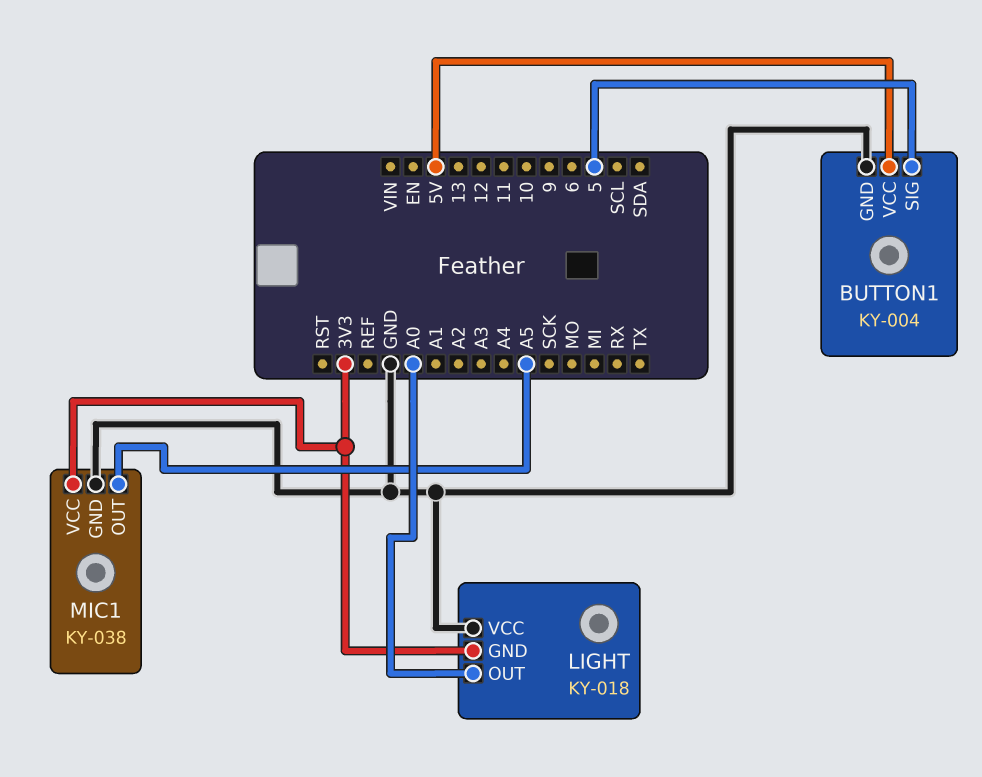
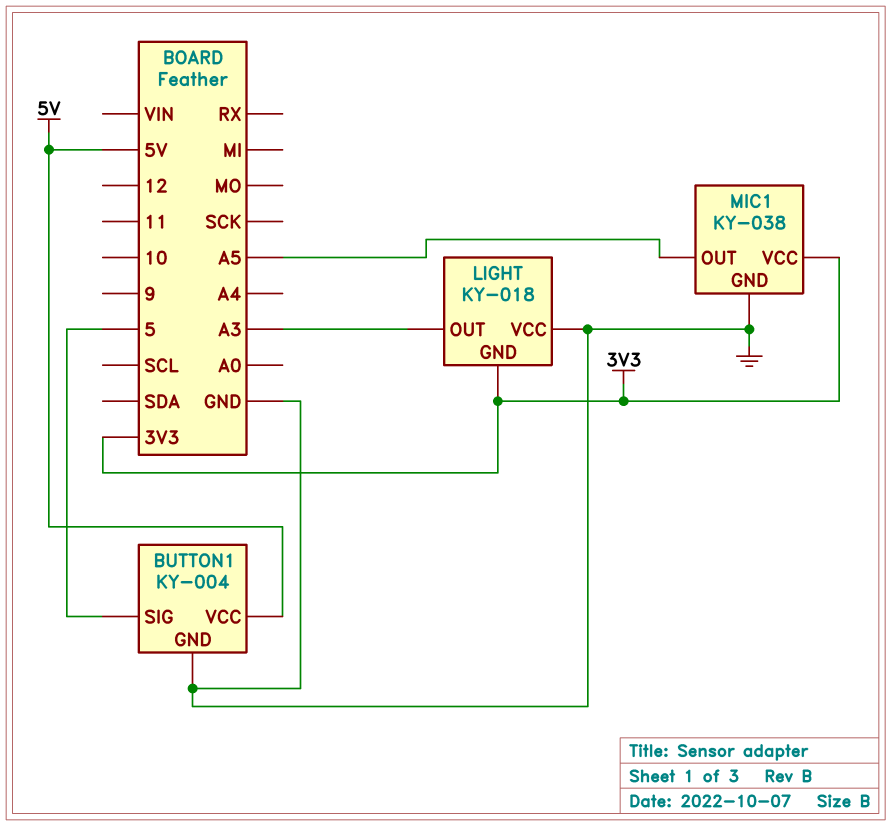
LIGHT pin OUT: A0 -> A3

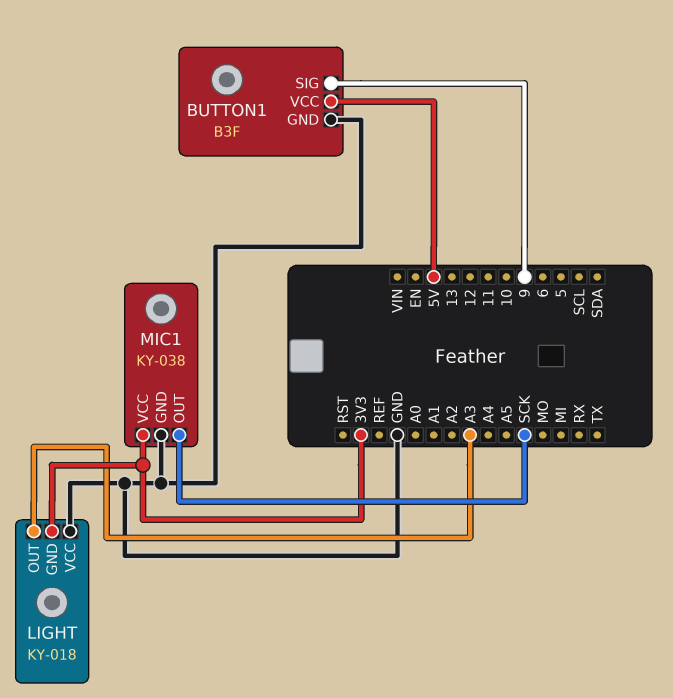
BUTTON1: KY-004 -> B3F
BUTTON1 pin SIG: 5 -> 9
MIC1 pin OUT: A5 -> SCK

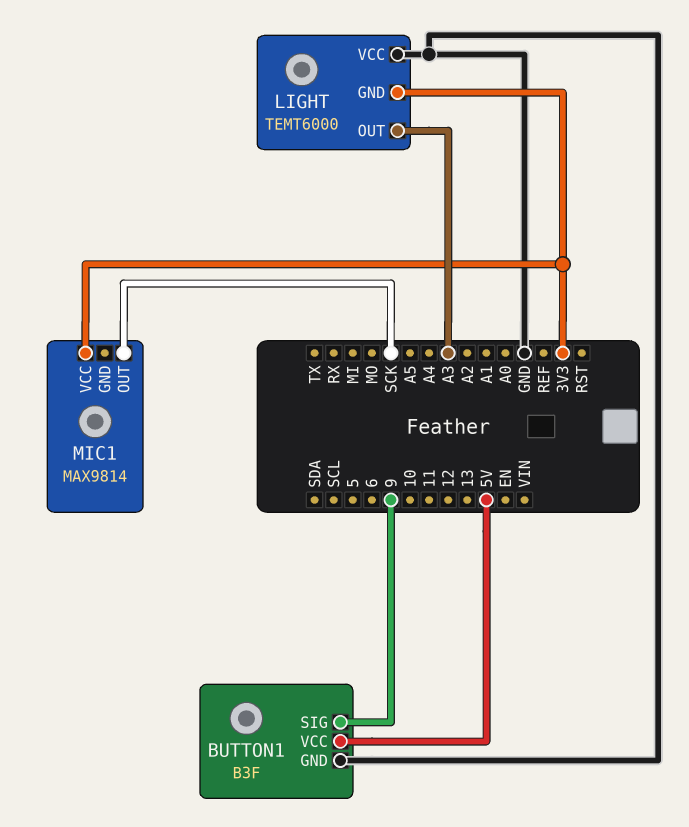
LIGHT: KY-018 -> TEMT6000
MIC1: KY-038 -> MAX9814
MIC1 pin GND: GND -> none

